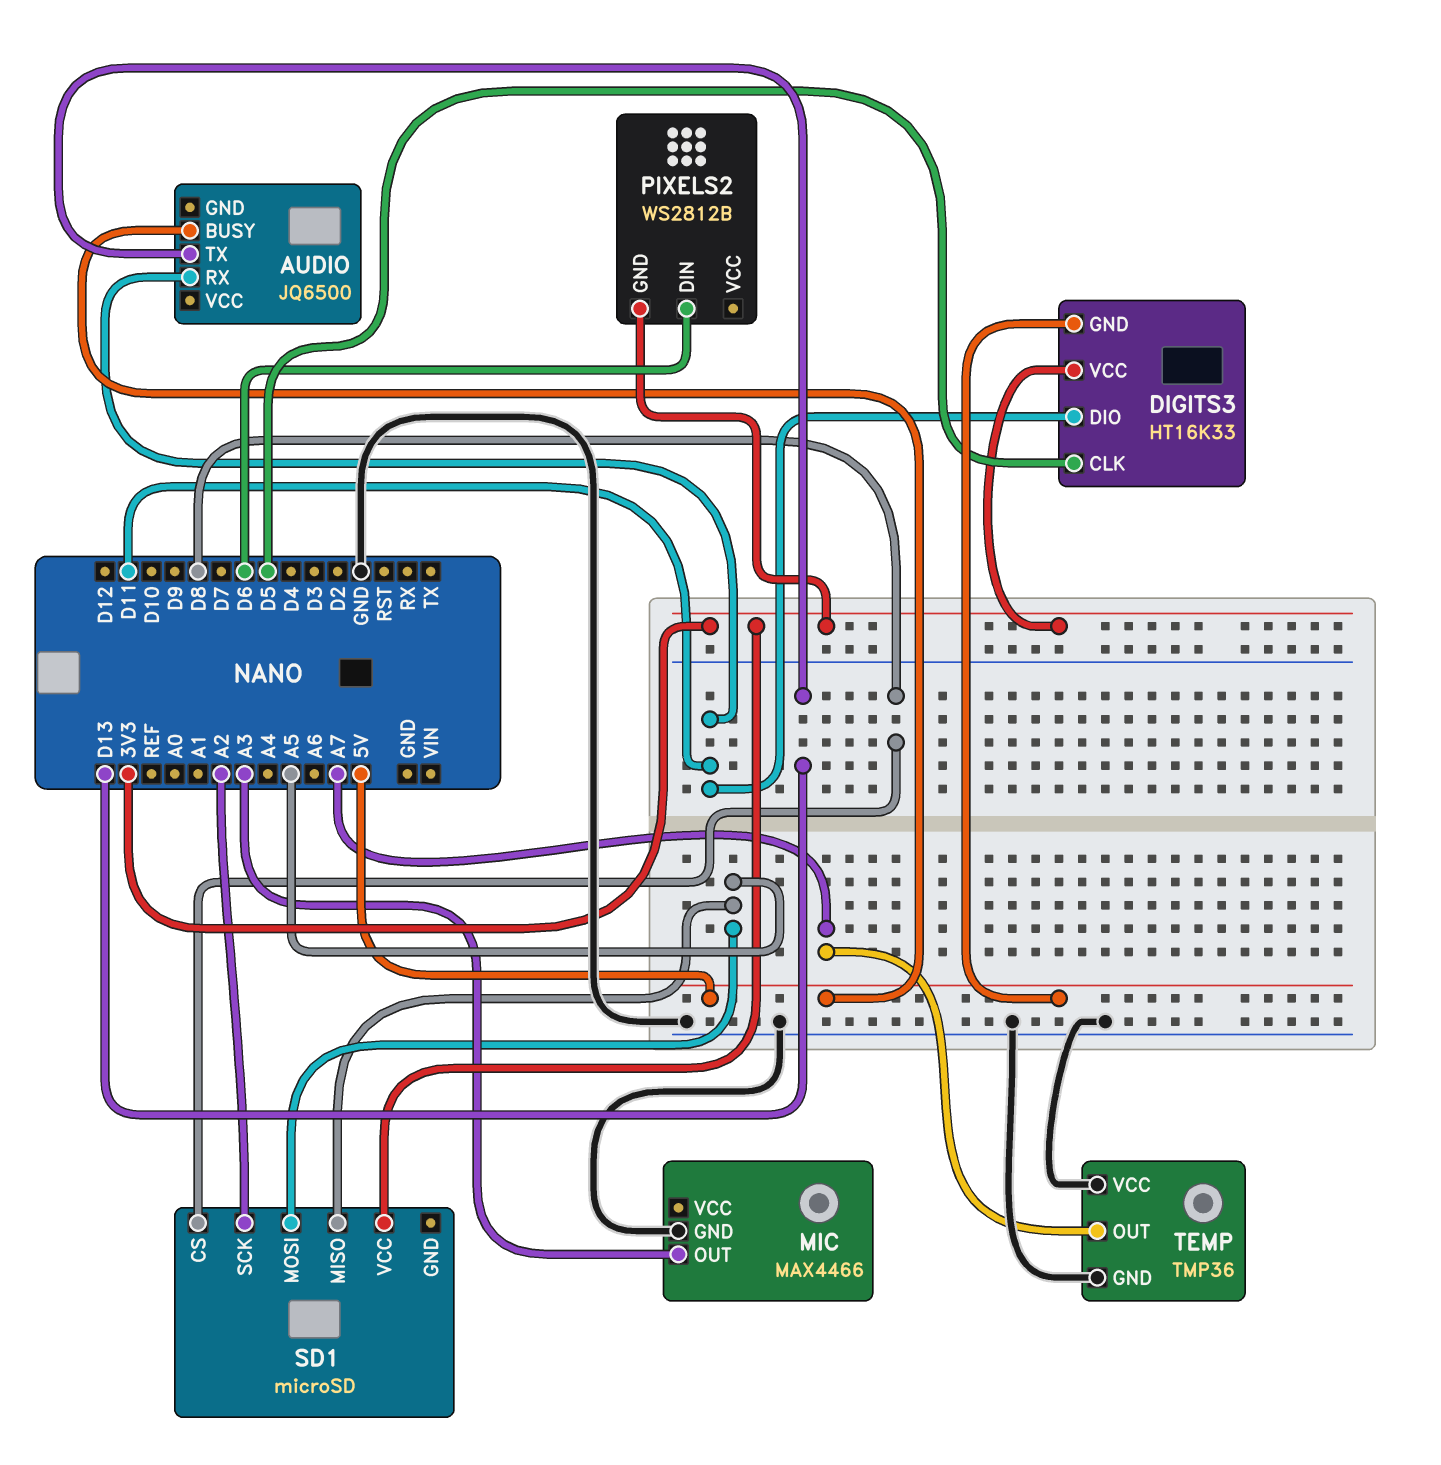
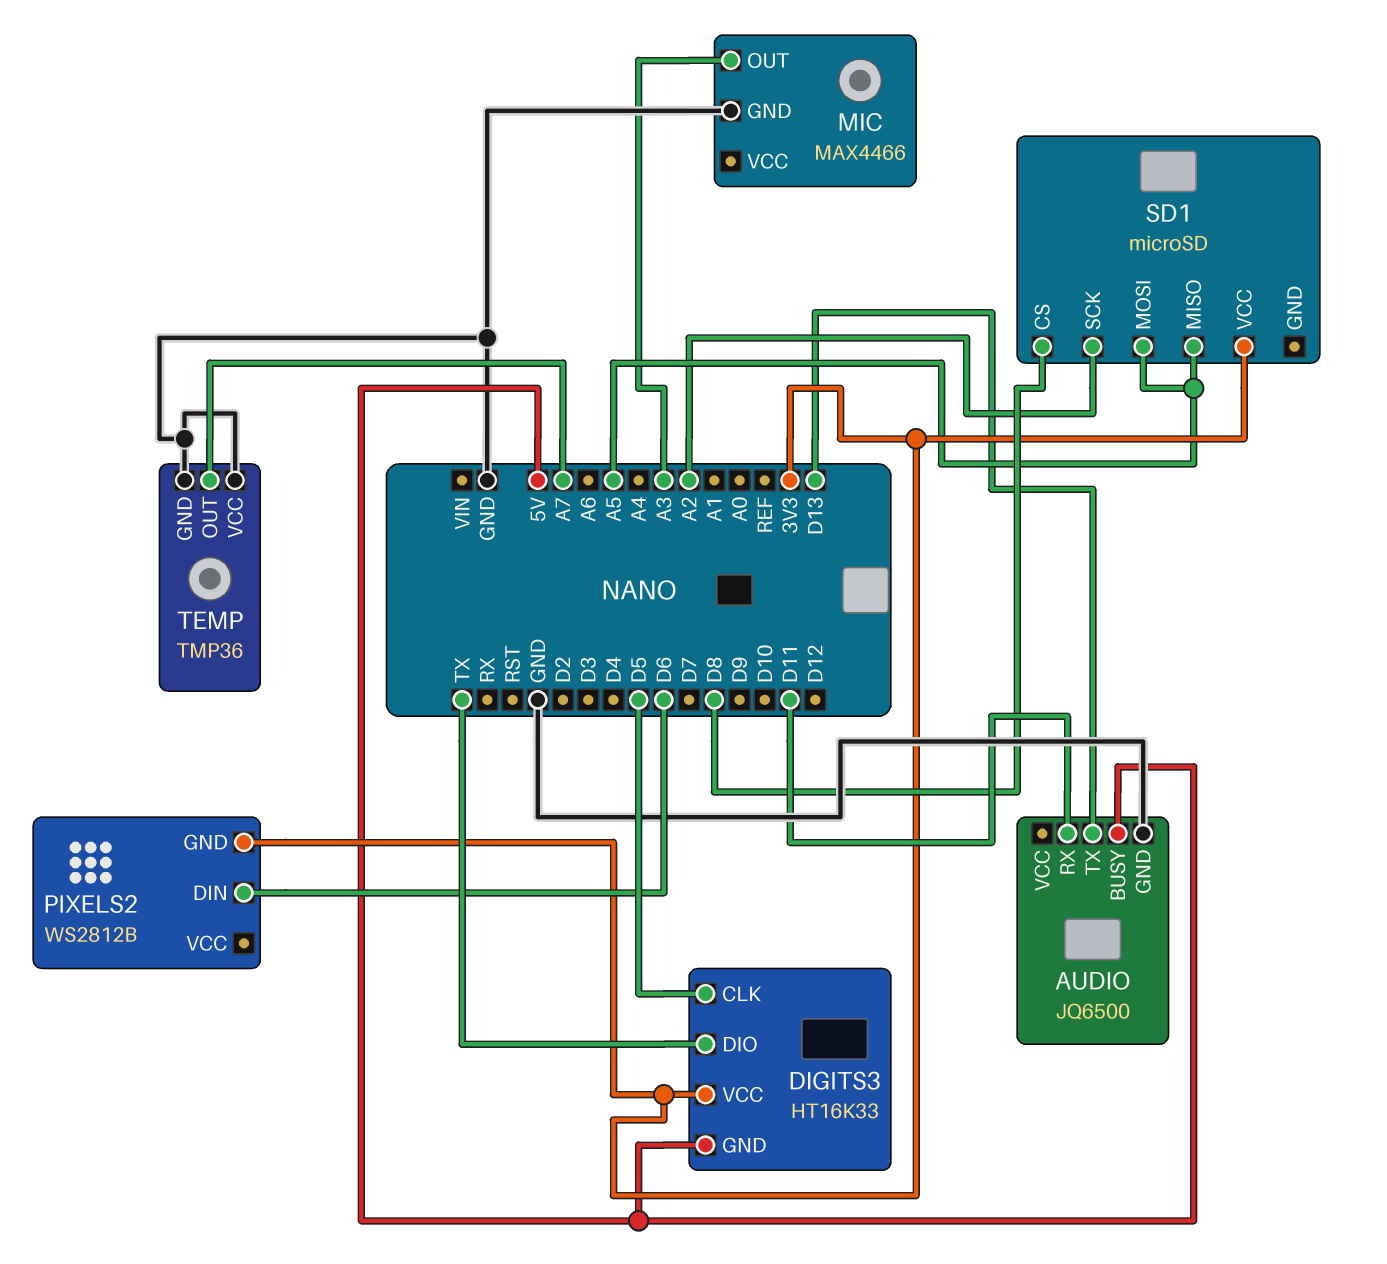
AUDIO pin GND: none -> GND
DIGITS3 pin DIO: D11 -> TX

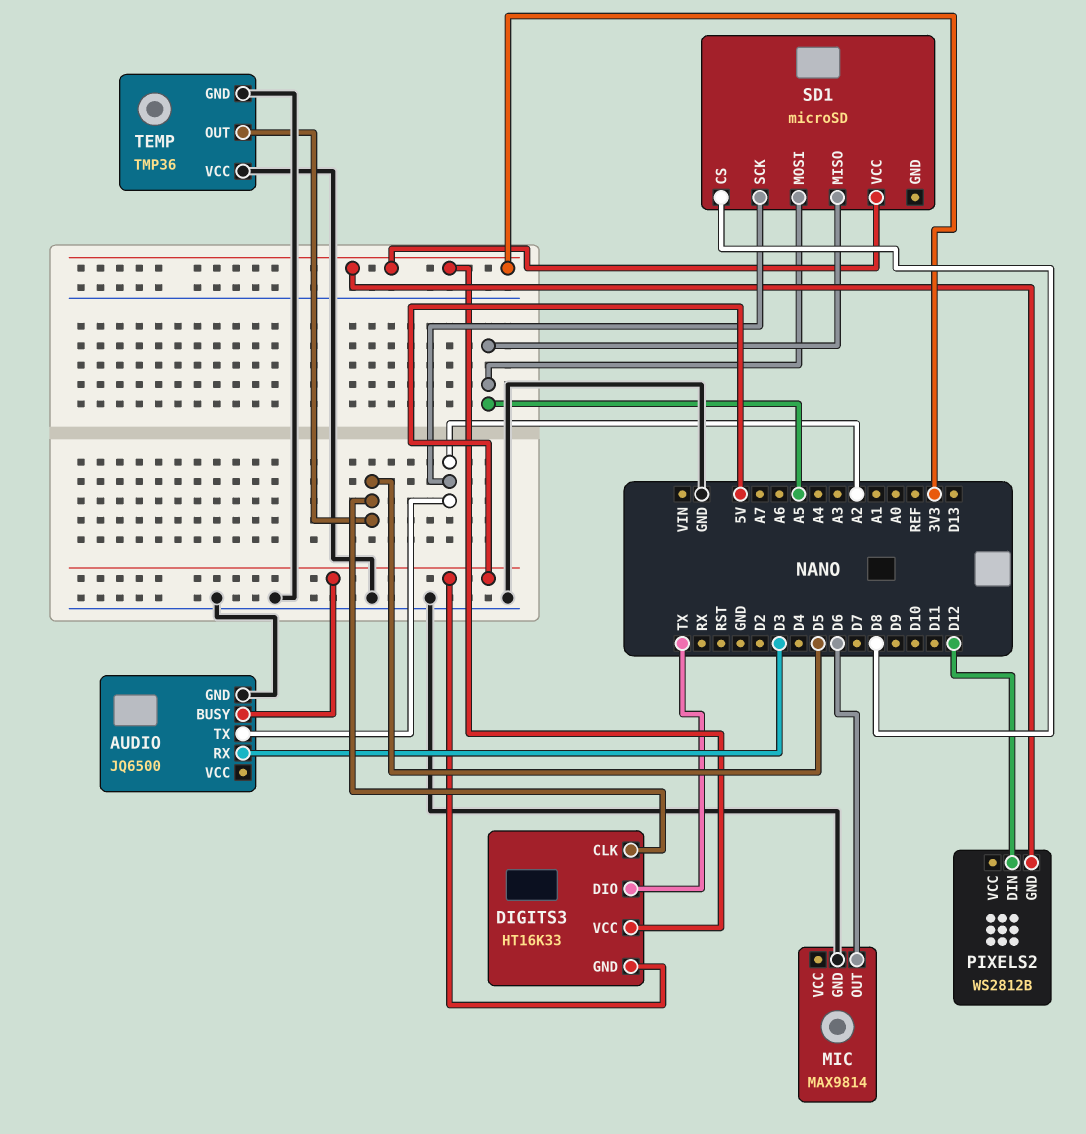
AUDIO pin RX: D11 -> D3
AUDIO pin TX: D13 -> A2
MIC: MAX4466 -> MAX9814
MIC pin OUT: A3 -> D6
PIXELS2 pin DIN: D6 -> D12
TEMP pin OUT: A7 -> D5

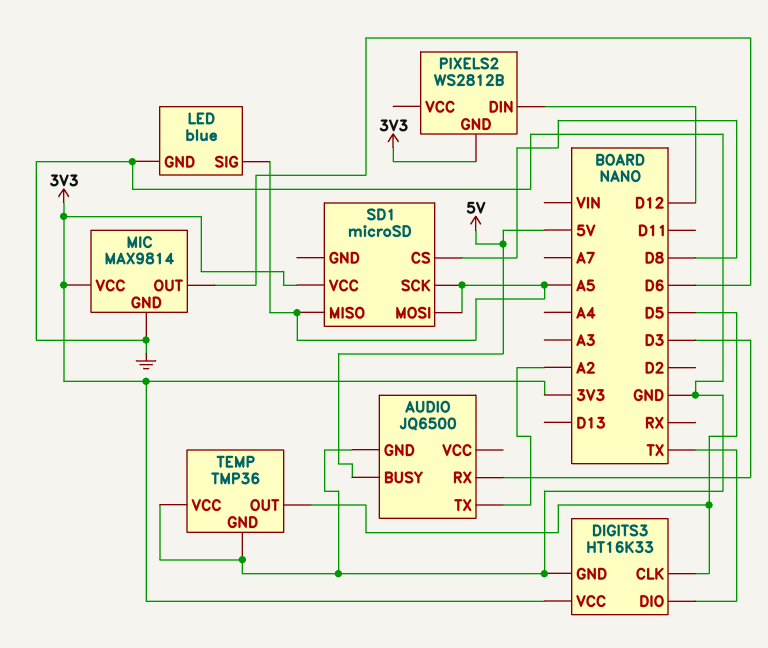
DIGITS3 pin GND: 5V -> GND
LED: none -> blue
LED pin GND: none -> GND
LED pin SIG: none -> A5
MIC pin VCC: none -> 3V3
SD1 pin SCK: A2 -> A5

